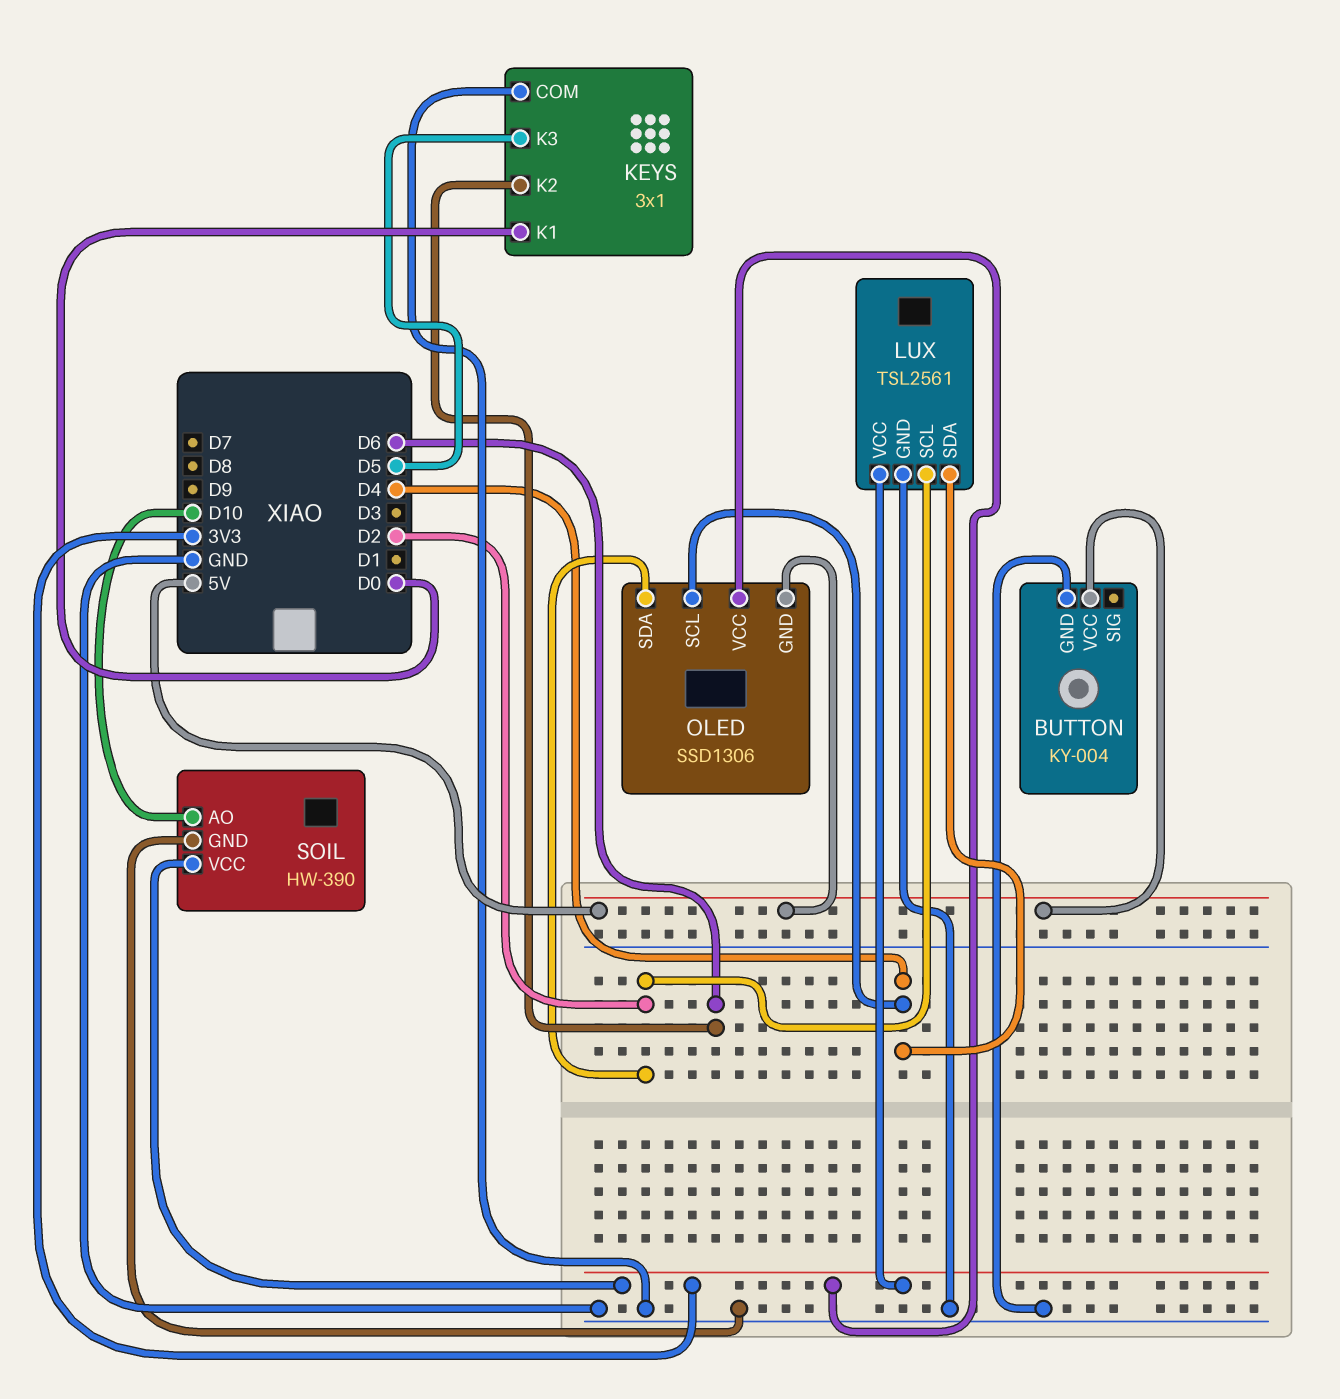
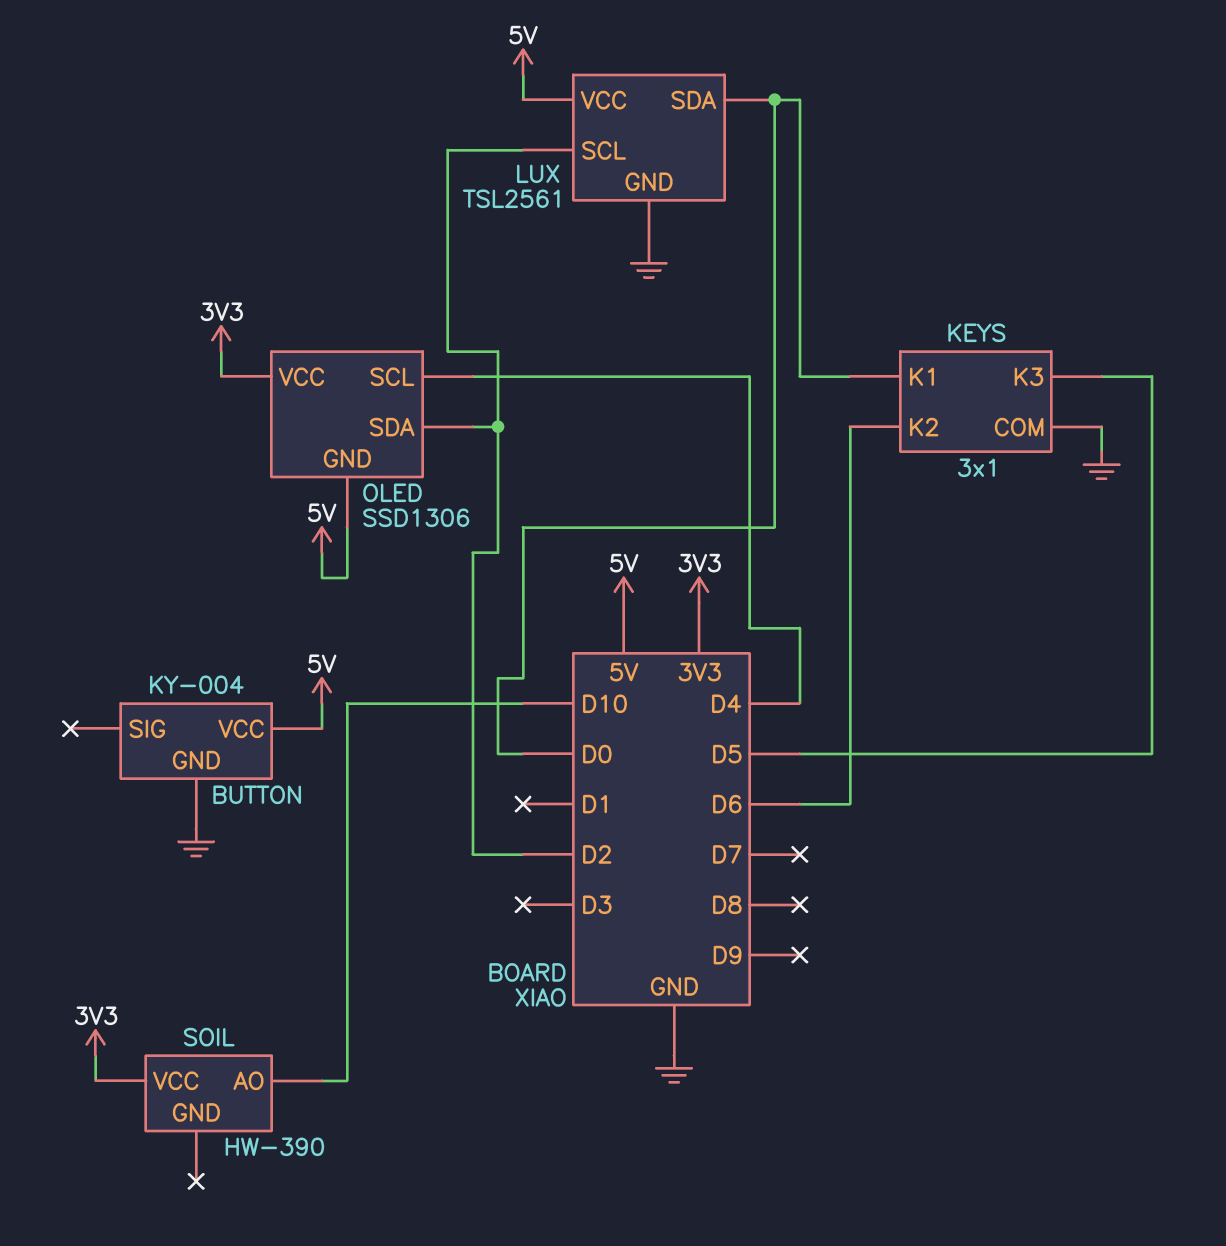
LUX pin SDA: D4 -> D0
LUX pin VCC: 3V3 -> 5V
SOIL pin GND: GND -> none

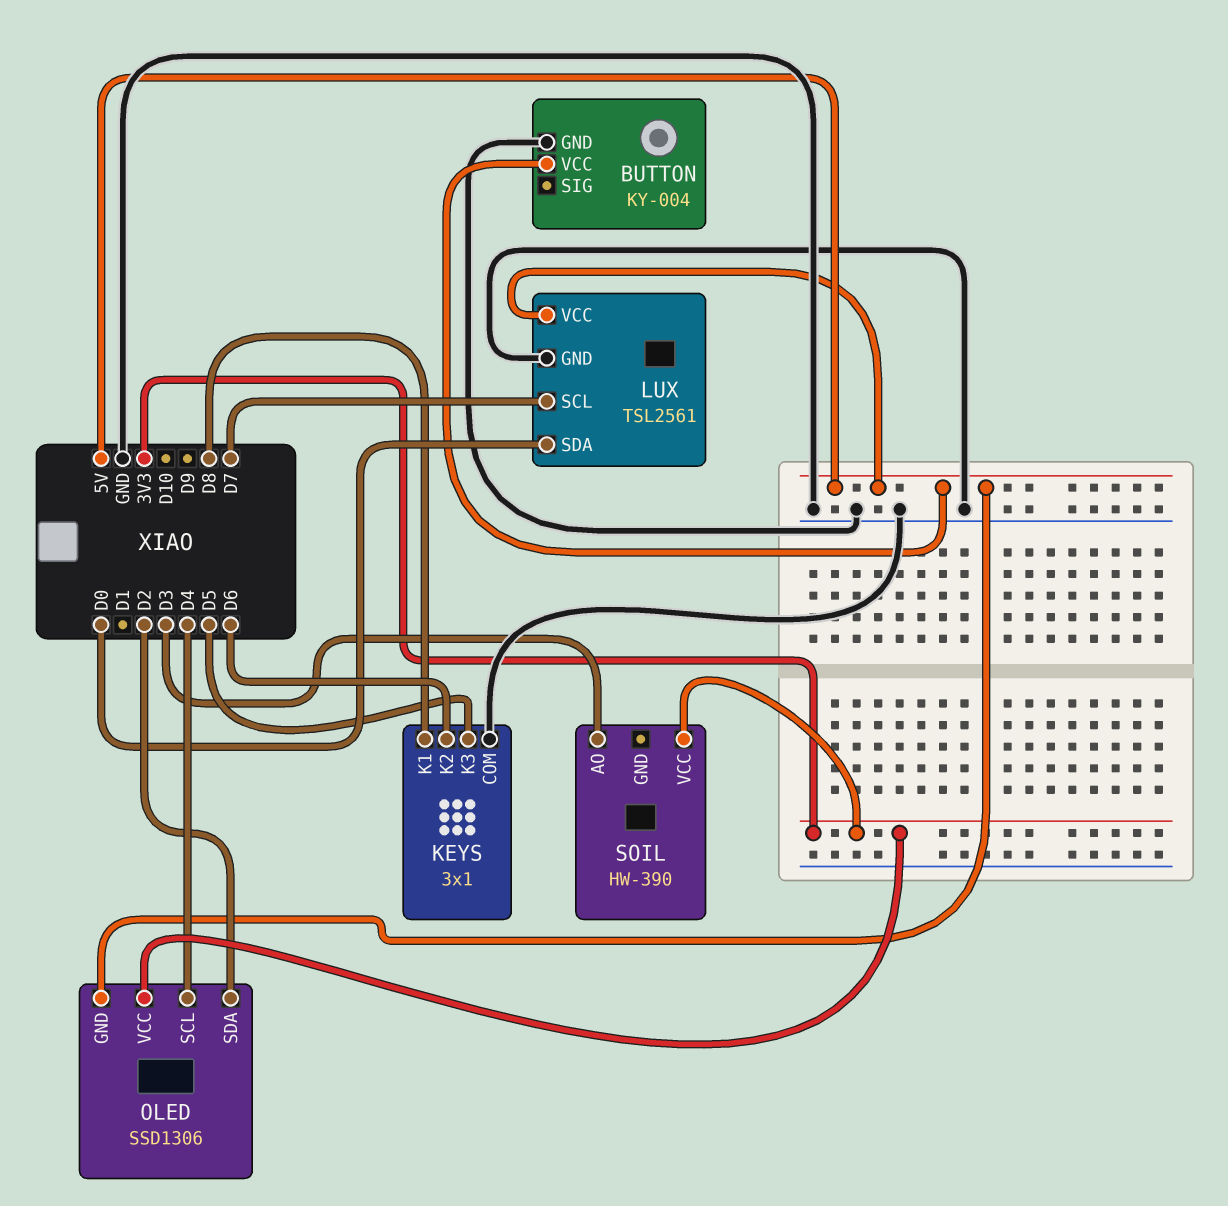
KEYS pin K1: D0 -> D8
LUX pin SCL: D2 -> D7
SOIL pin AO: D10 -> D3

